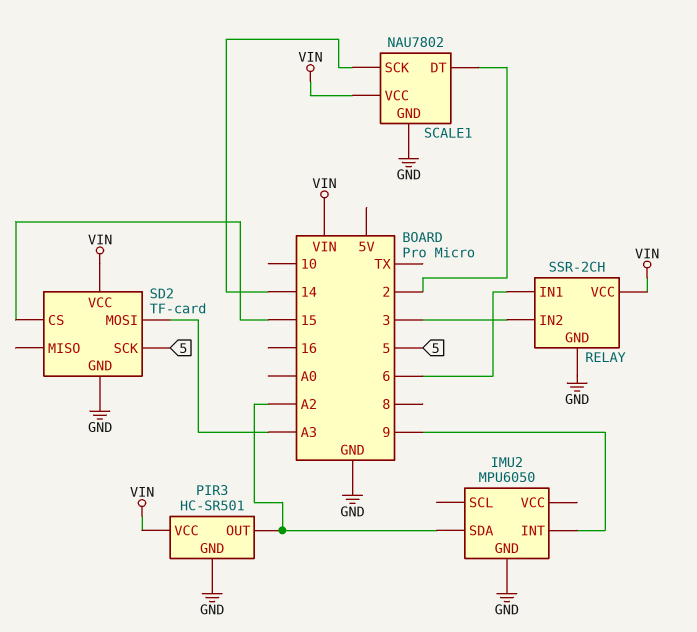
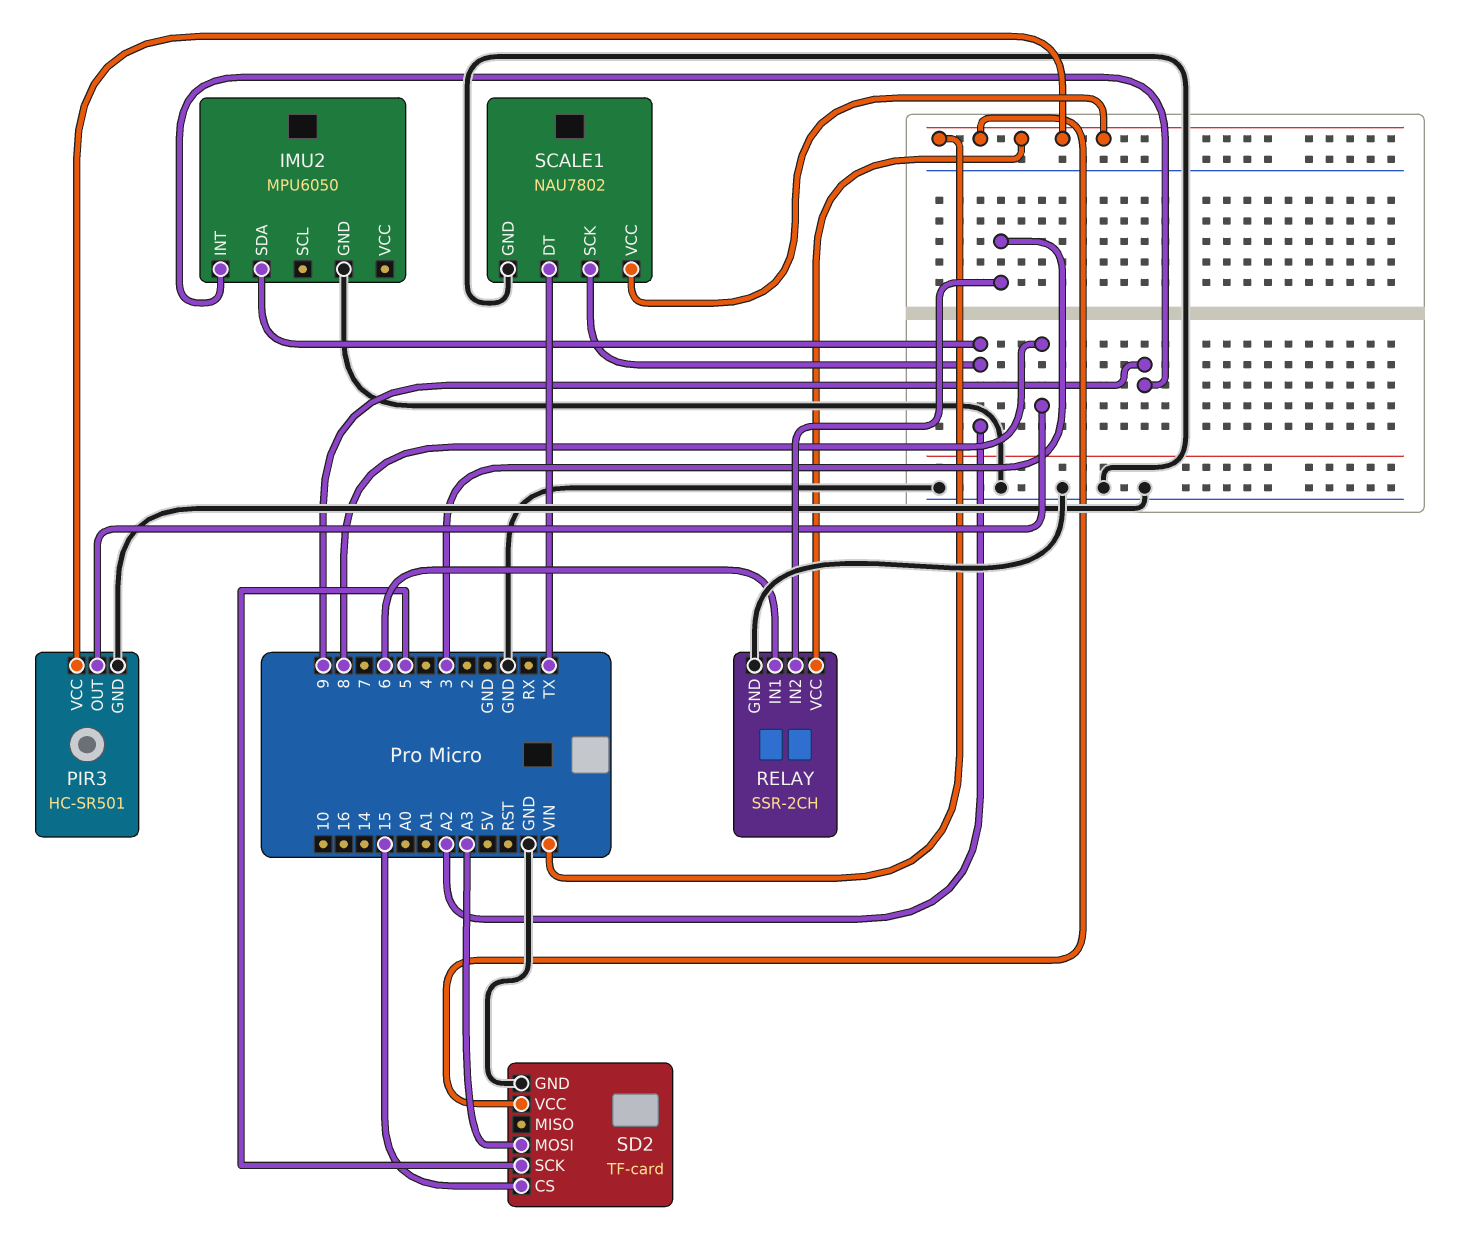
PIR3 pin OUT: A2 -> 8
SCALE1 pin DT: 2 -> TX
SCALE1 pin SCK: 14 -> A2

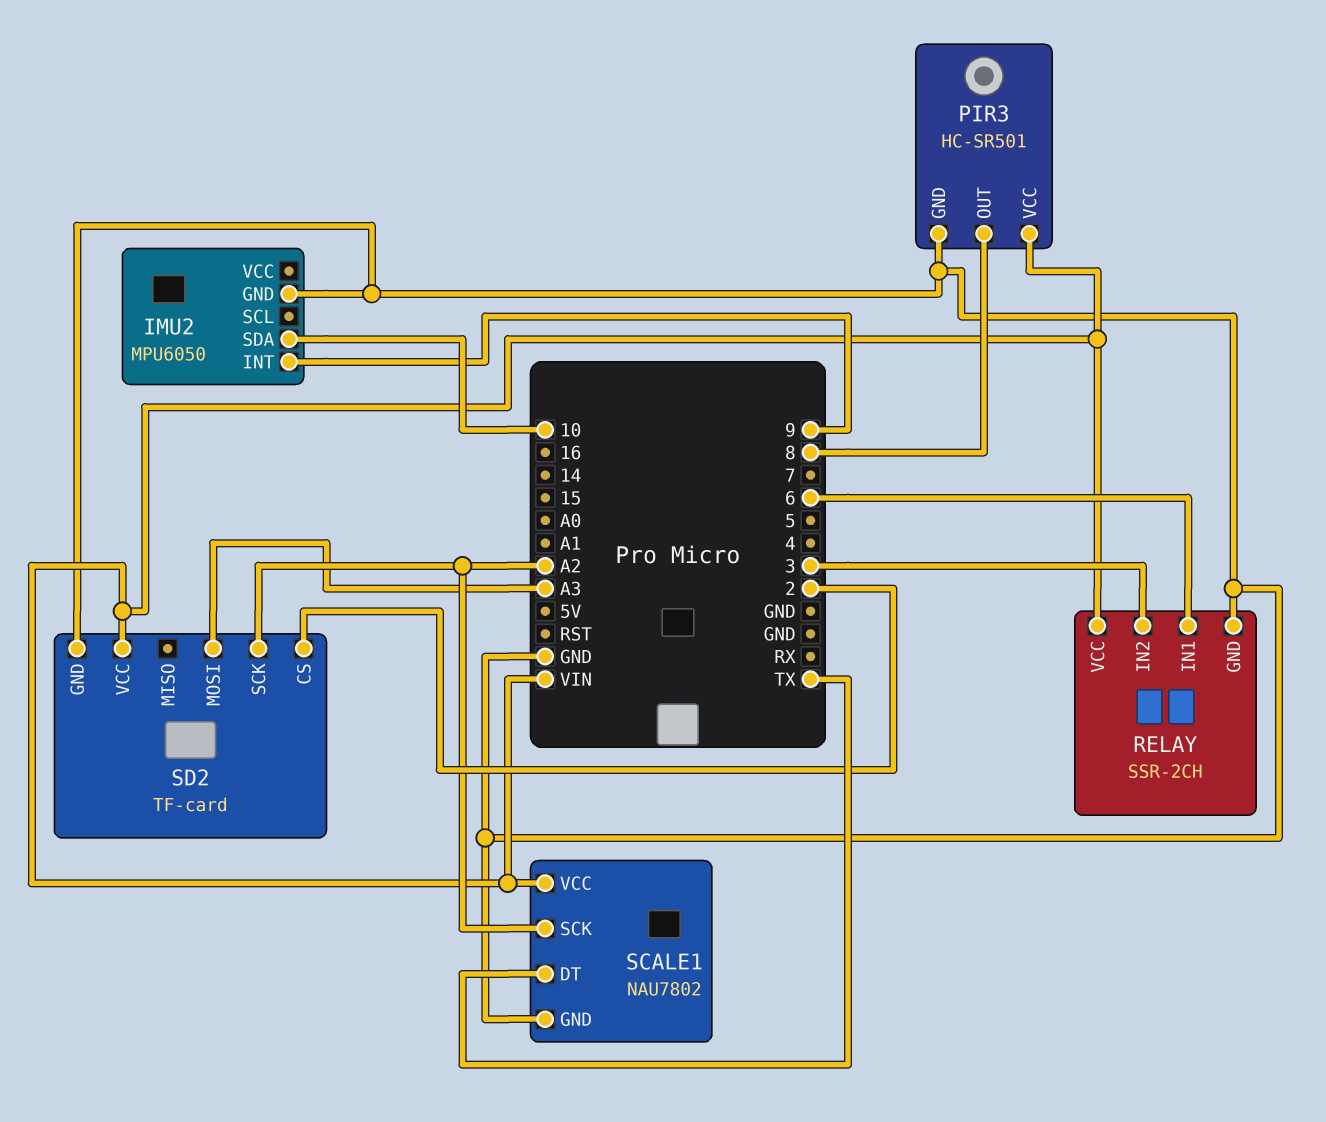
IMU2 pin SDA: A2 -> 10
SD2 pin CS: 15 -> 2
SD2 pin SCK: 5 -> A2

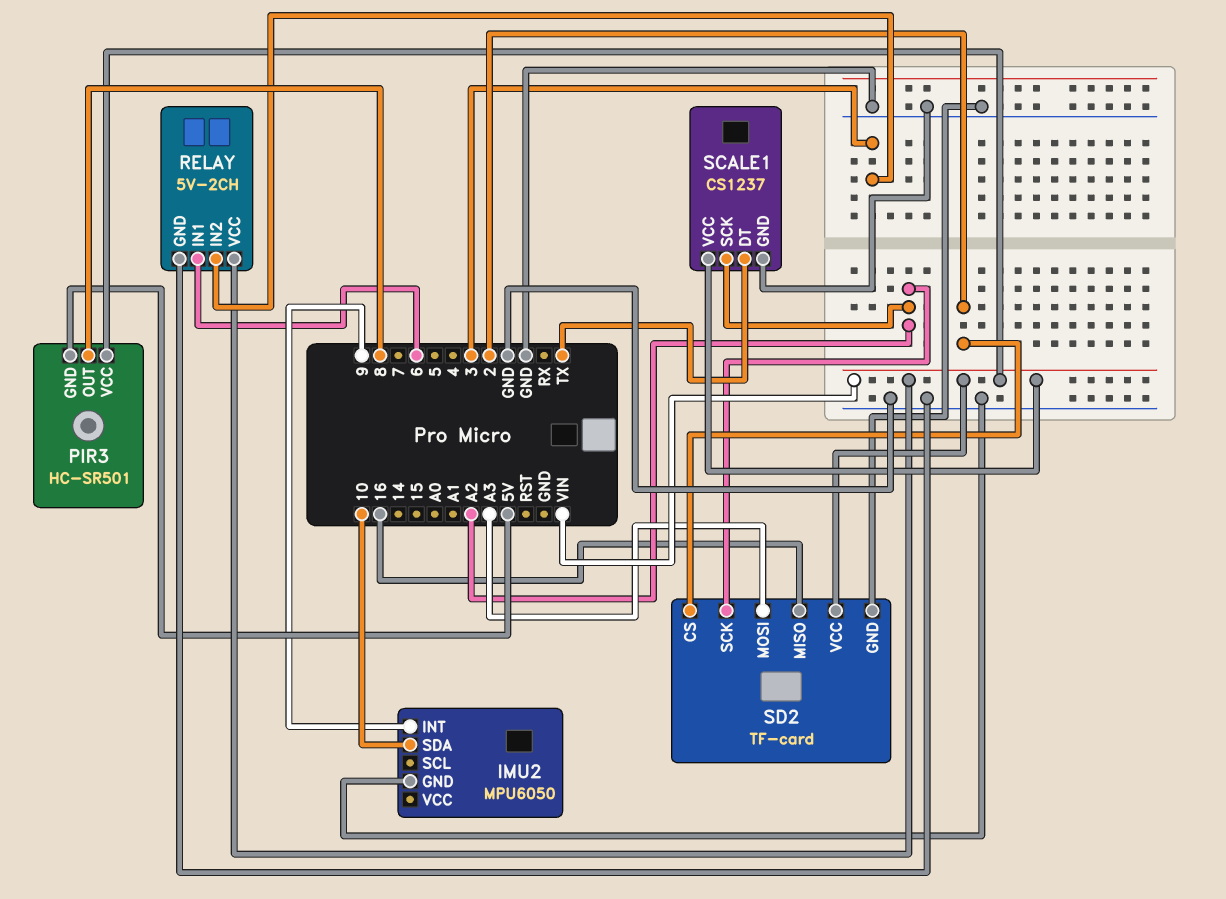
PIR3 pin GND: GND -> 5V
RELAY: SSR-2CH -> 5V-2CH
SCALE1: NAU7802 -> CS1237
SD2 pin MISO: none -> 16

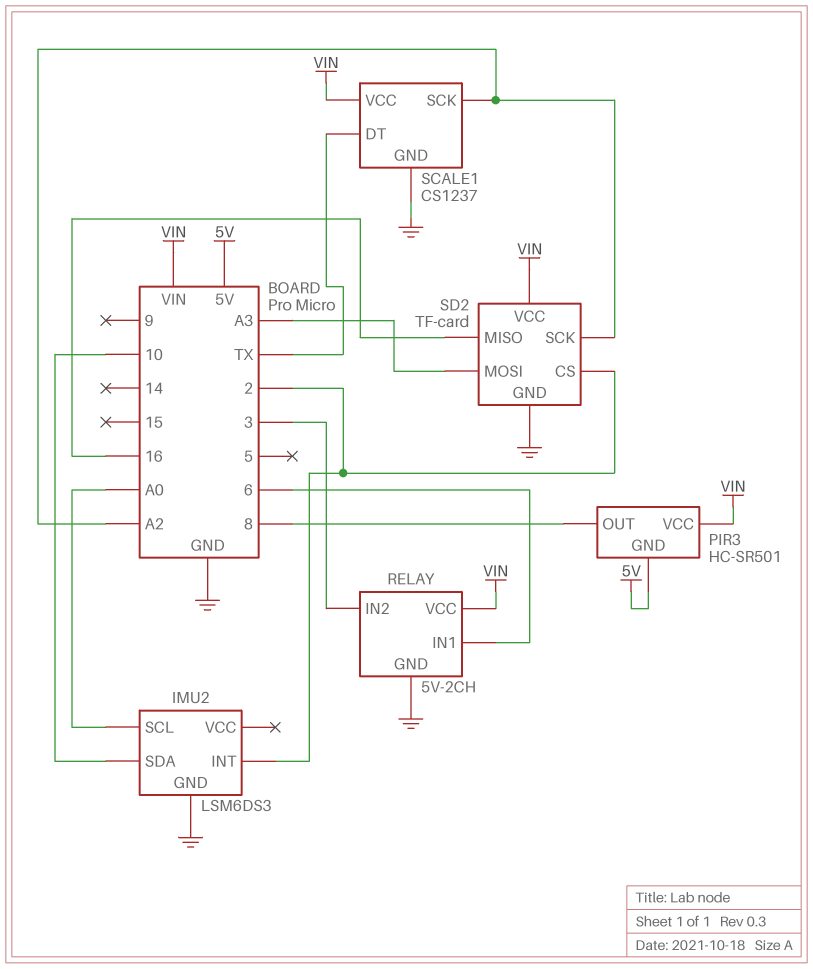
IMU2: MPU6050 -> LSM6DS3
IMU2 pin INT: 9 -> 2
IMU2 pin SCL: none -> A0

